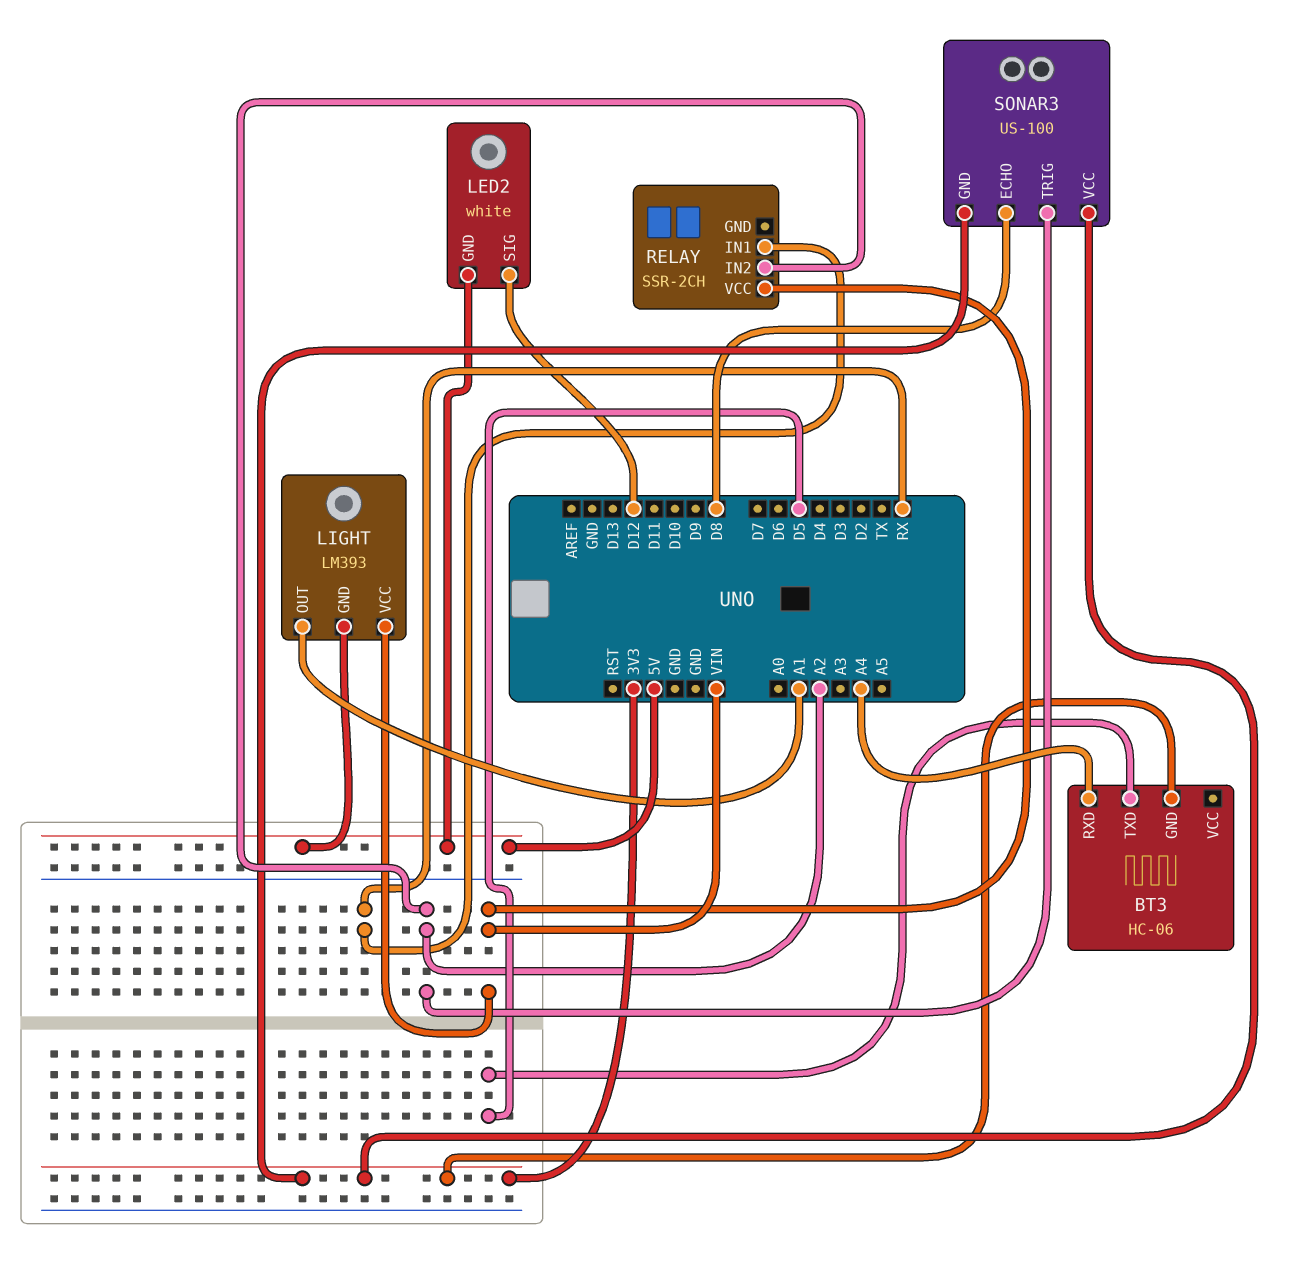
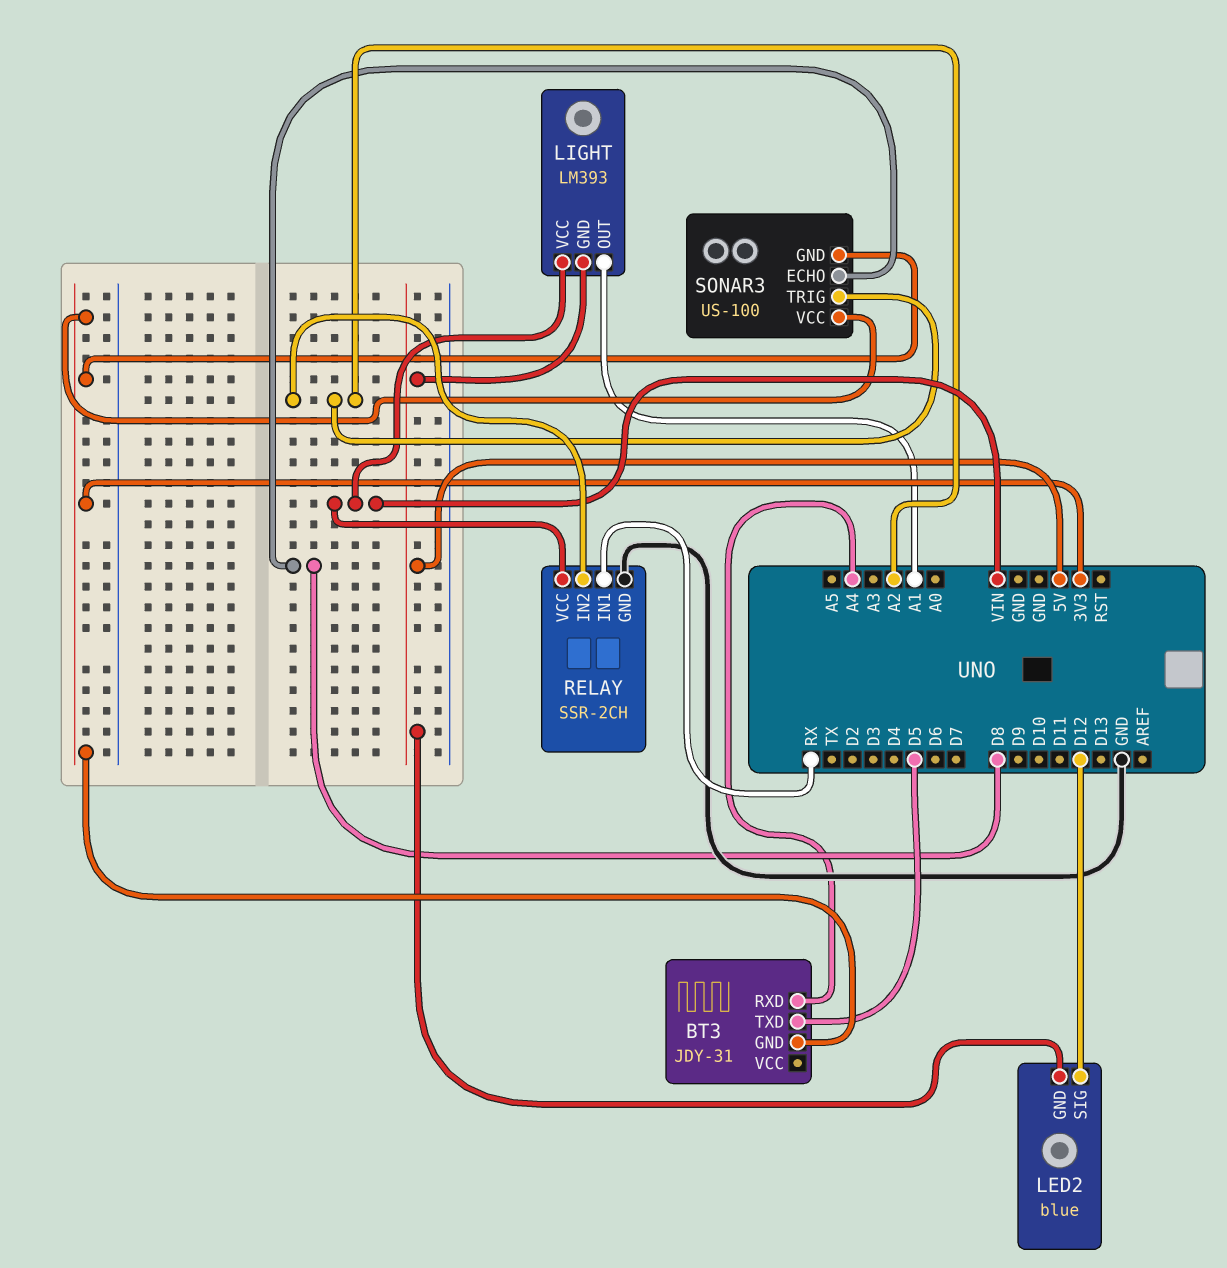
BT3: HC-06 -> JDY-31
LED2: white -> blue
RELAY pin GND: none -> GND

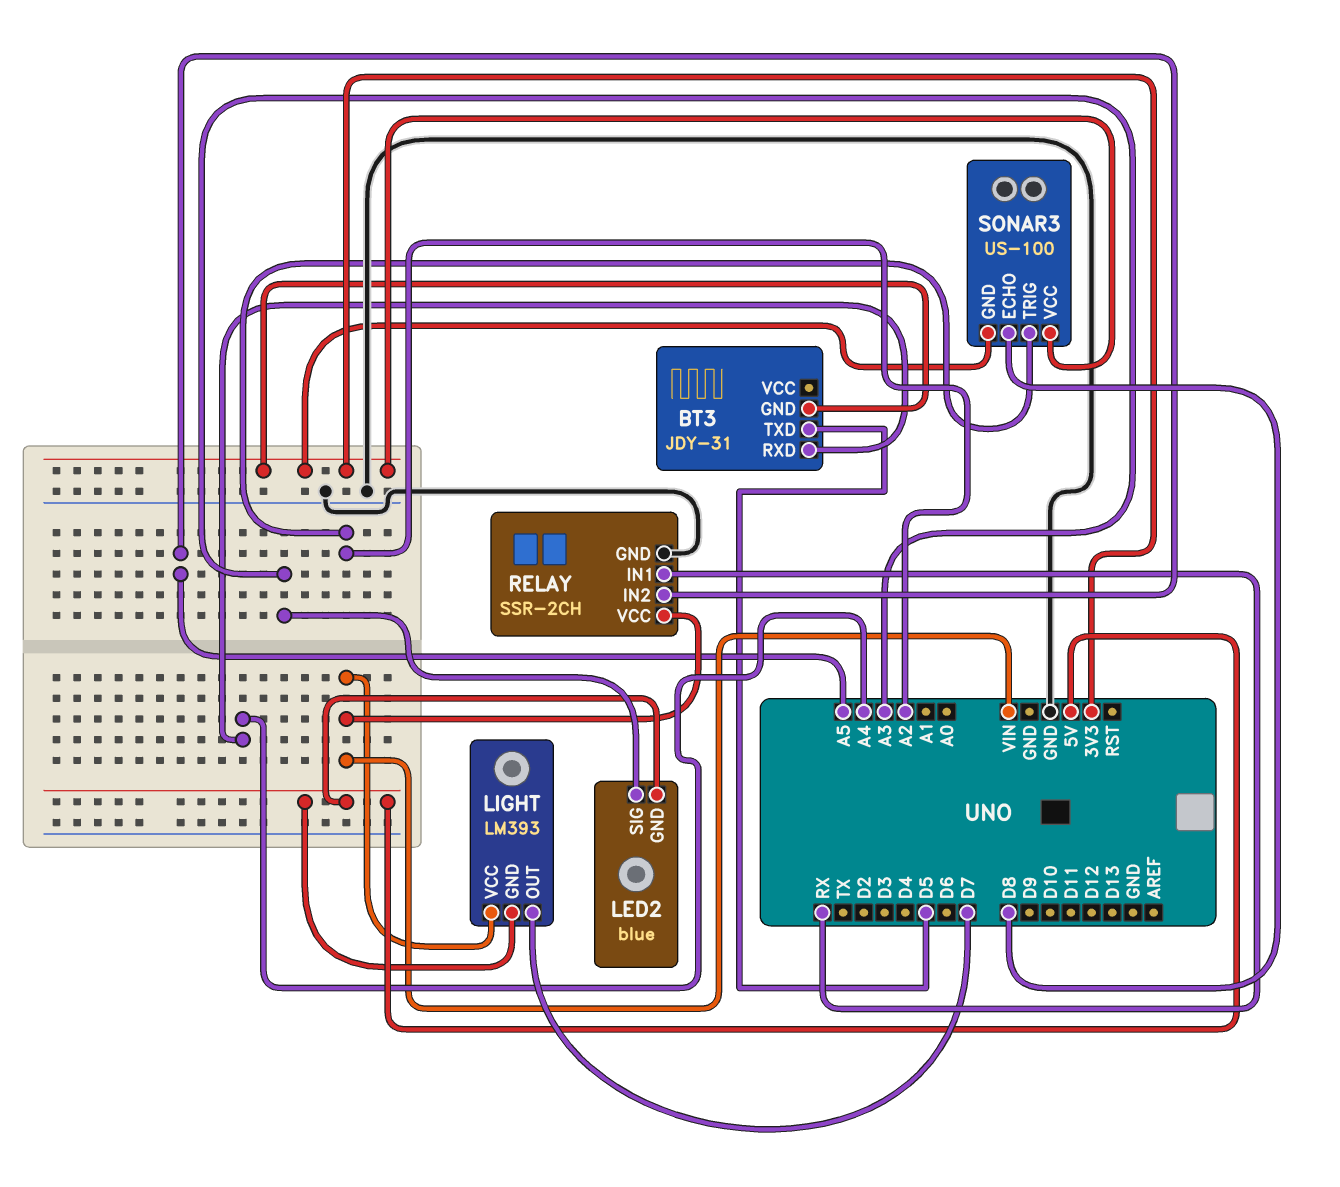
LED2 pin SIG: D12 -> A3
LIGHT pin OUT: A1 -> D7
RELAY pin IN2: A2 -> A5

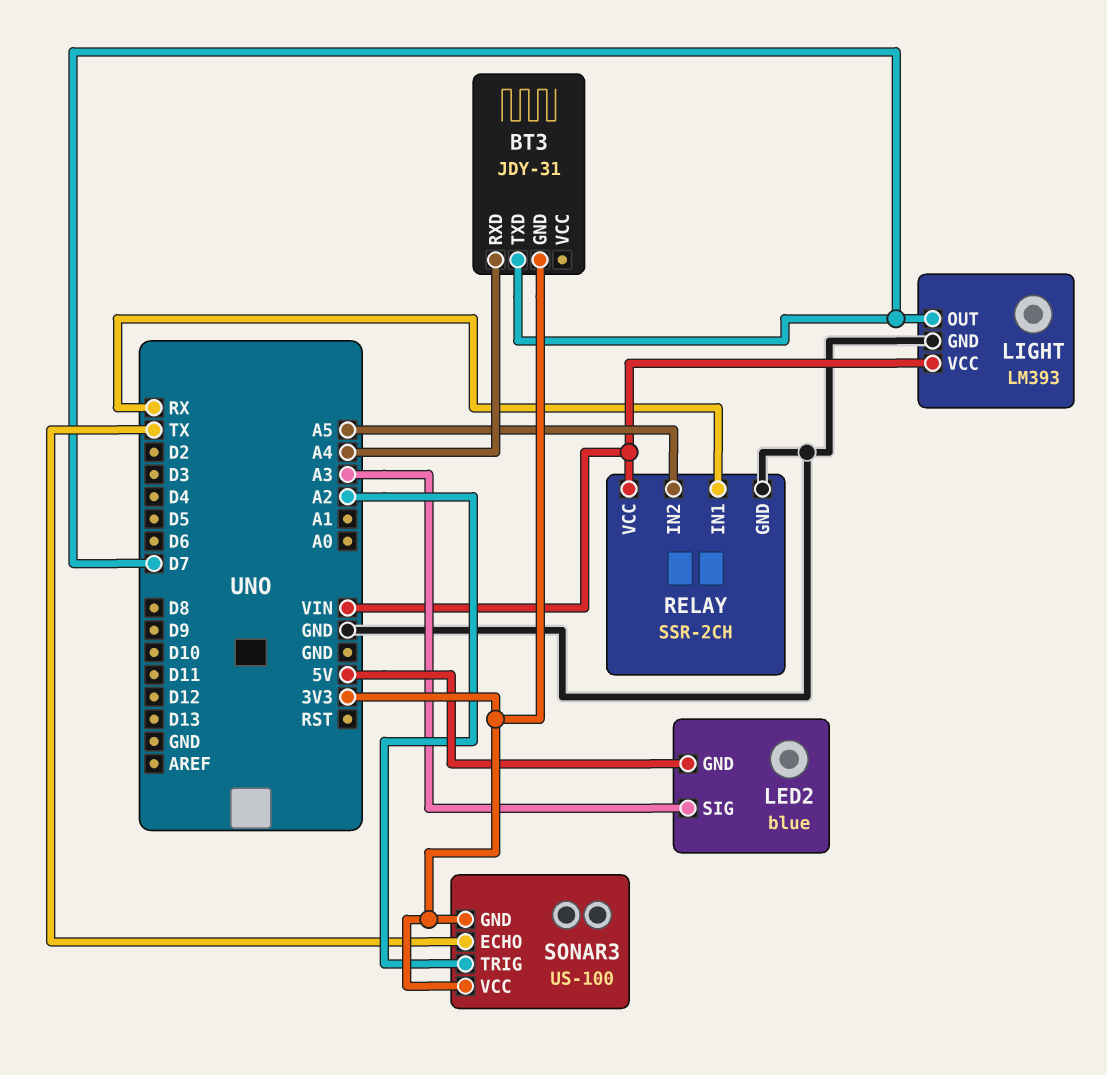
BT3 pin TXD: D5 -> D7
LIGHT pin GND: 5V -> GND
SONAR3 pin ECHO: D8 -> TX

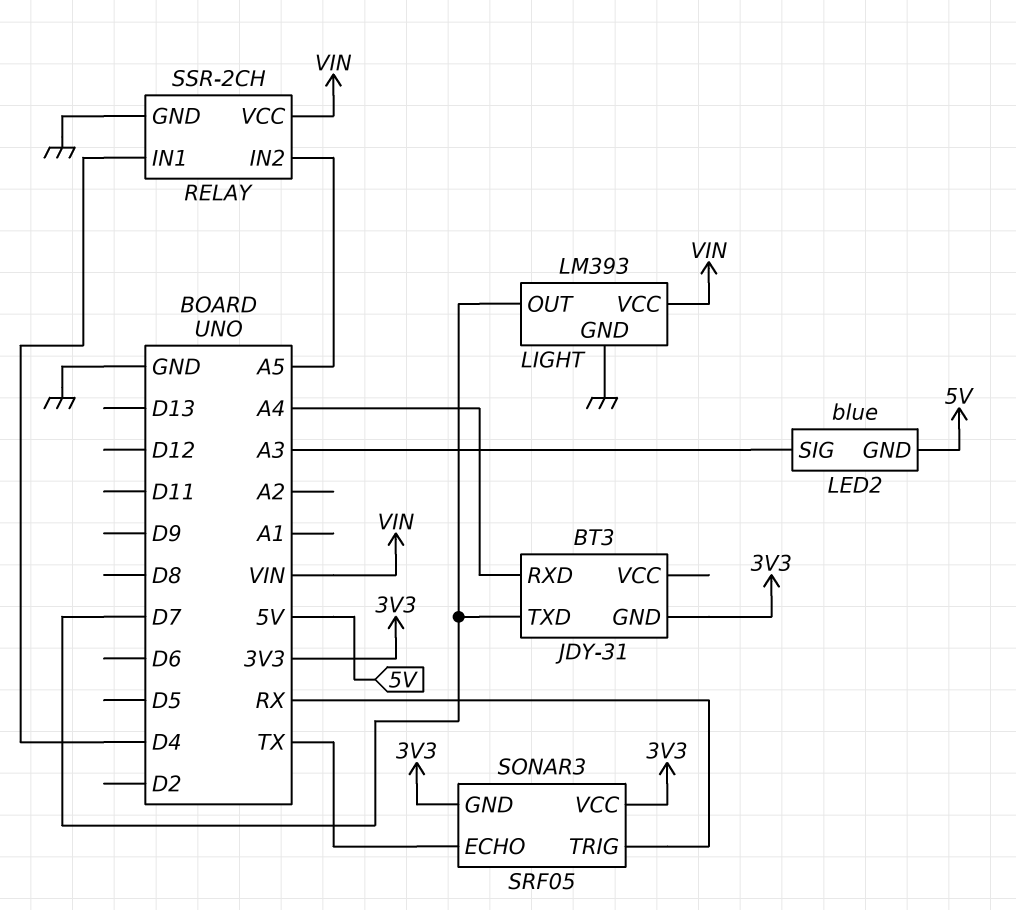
RELAY pin IN1: RX -> D4
SONAR3: US-100 -> SRF05
SONAR3 pin TRIG: A2 -> RX

